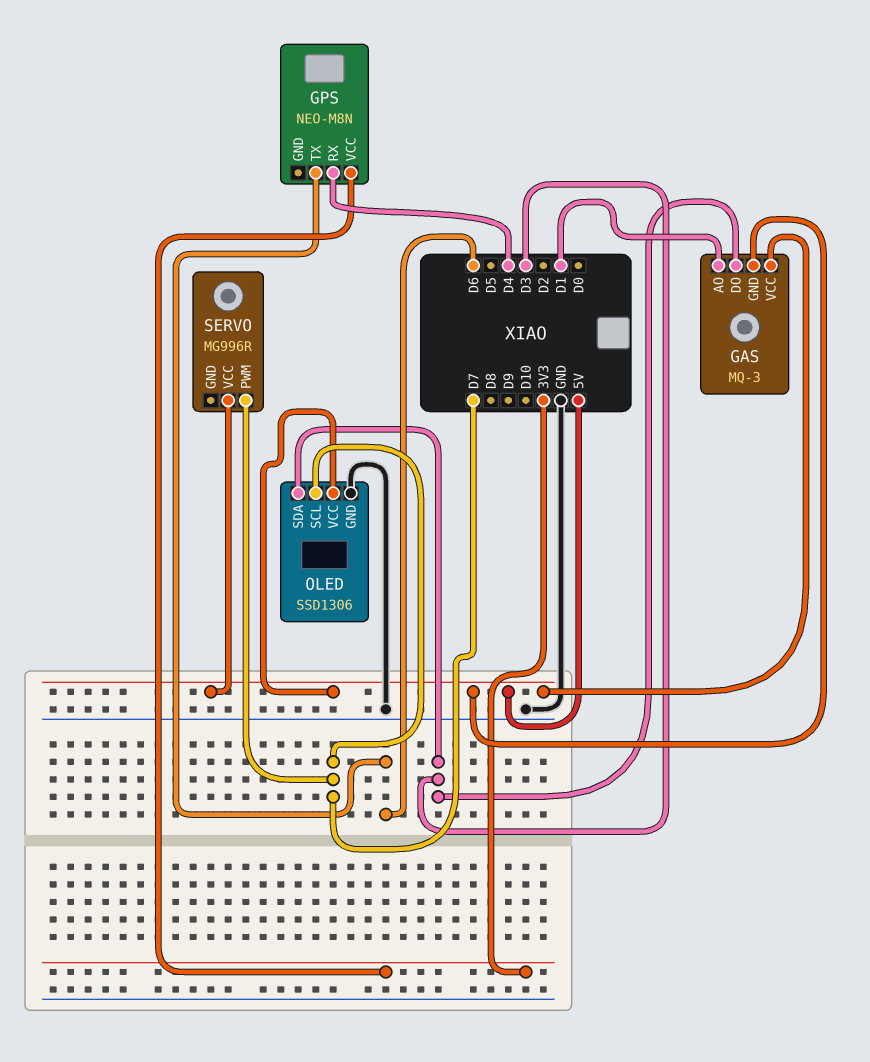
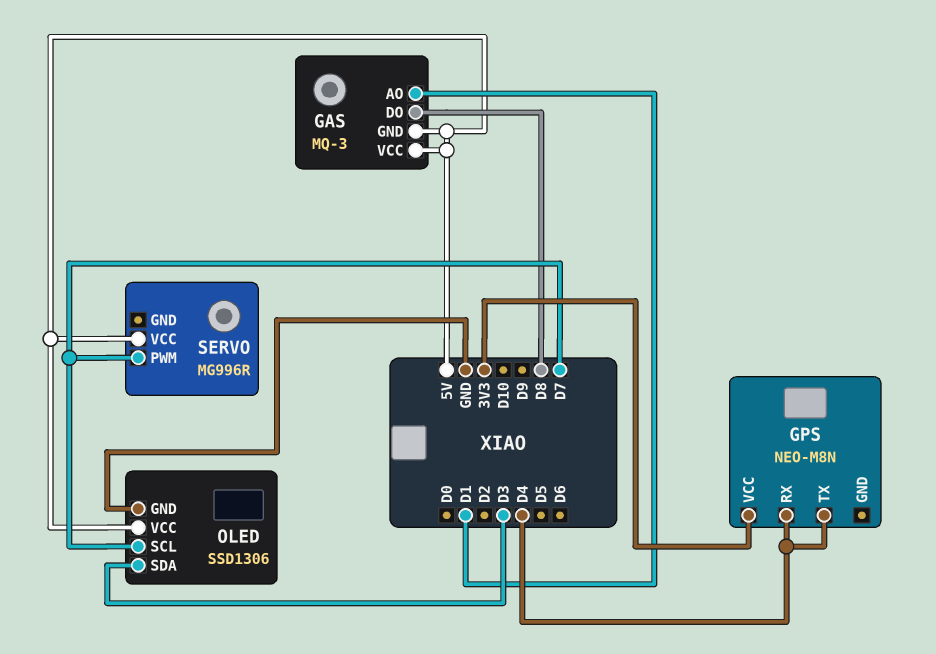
GAS pin DO: D3 -> D8
GPS pin TX: D6 -> D4

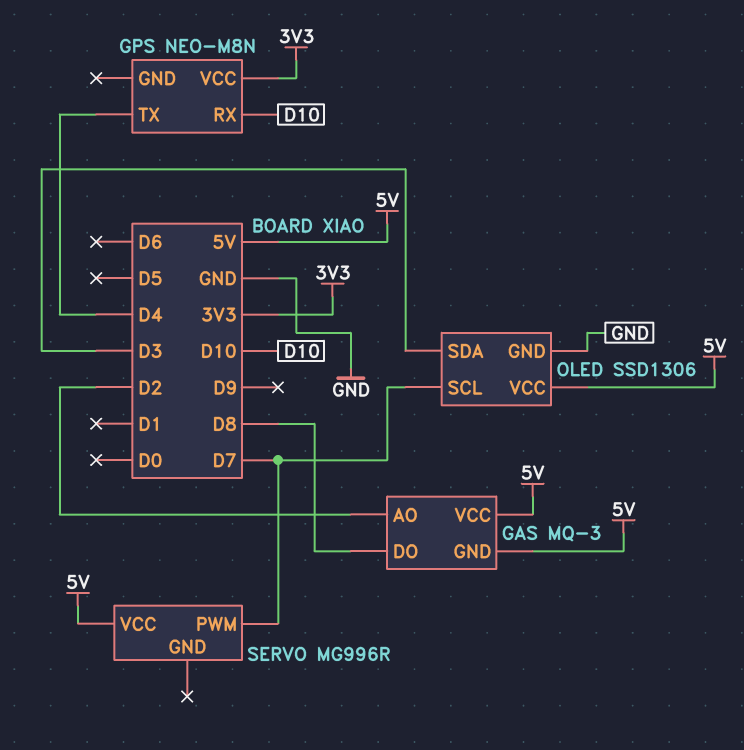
GAS pin AO: D1 -> D2
GPS pin RX: D4 -> D10

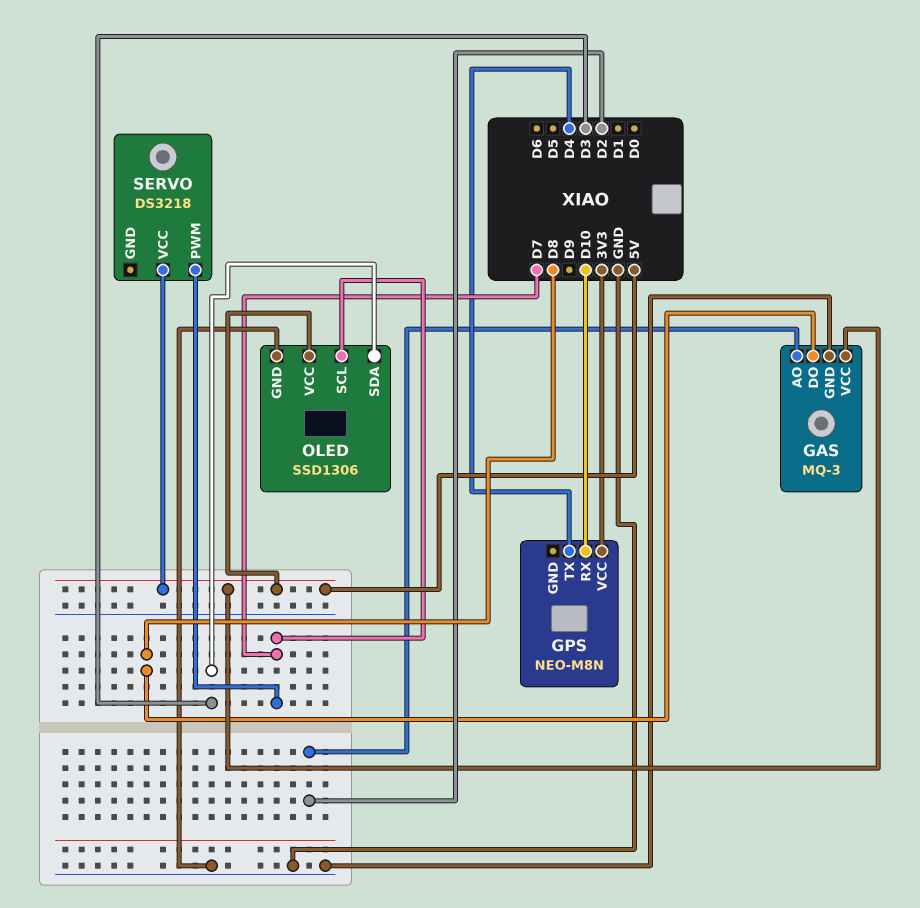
GAS pin GND: 5V -> GND
SERVO: MG996R -> DS3218

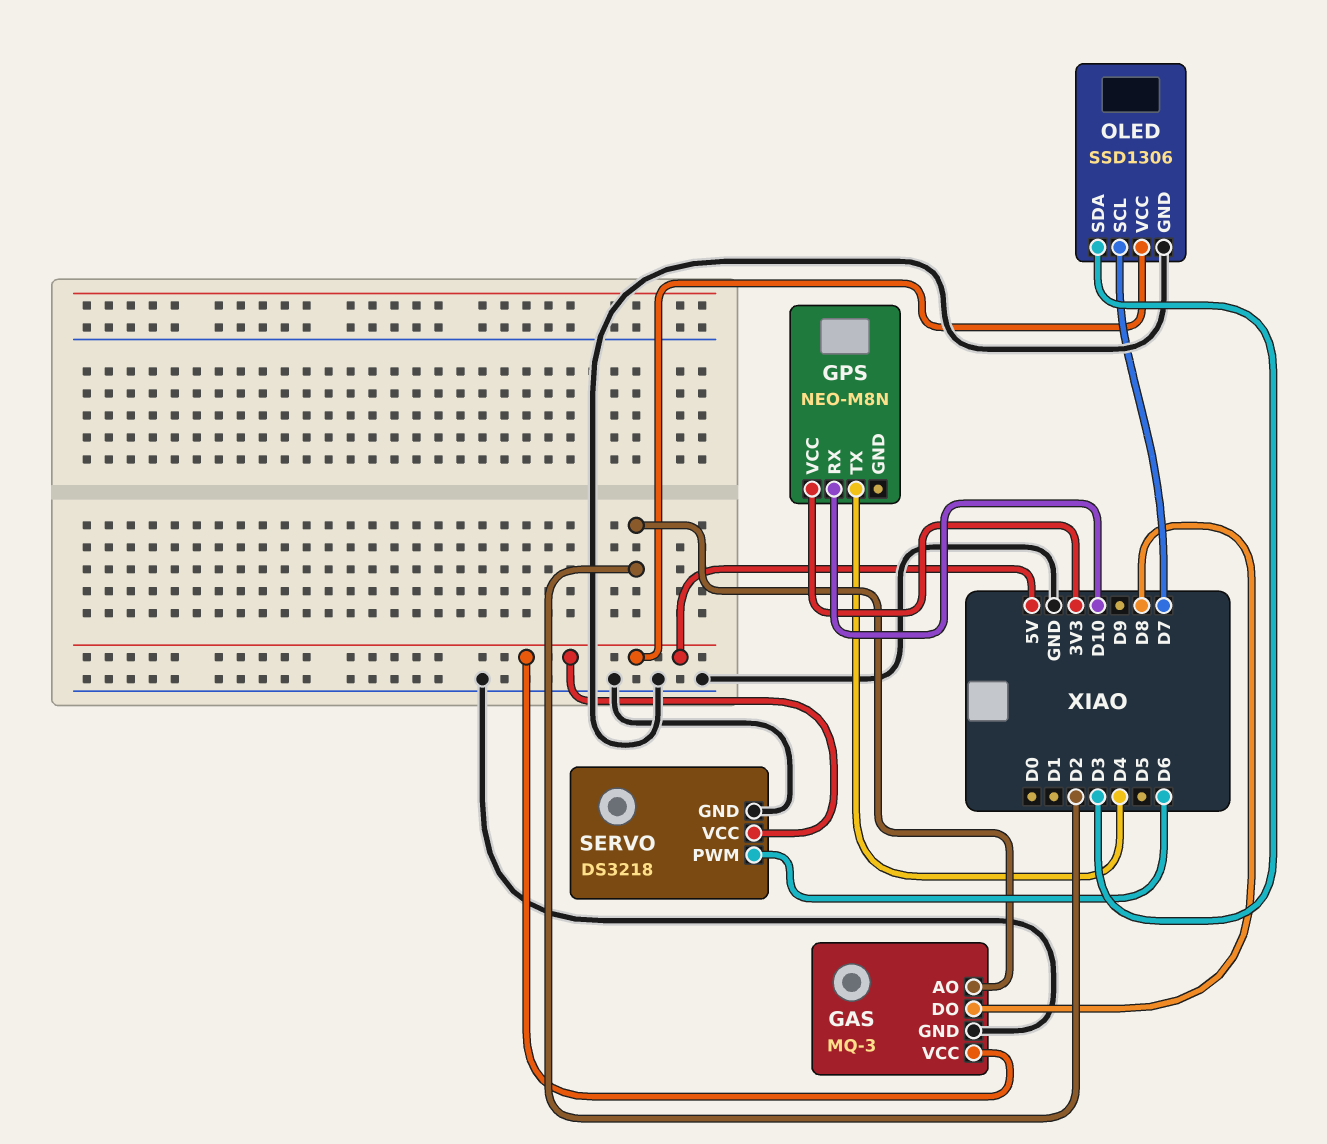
SERVO pin GND: none -> GND
SERVO pin PWM: D7 -> D6

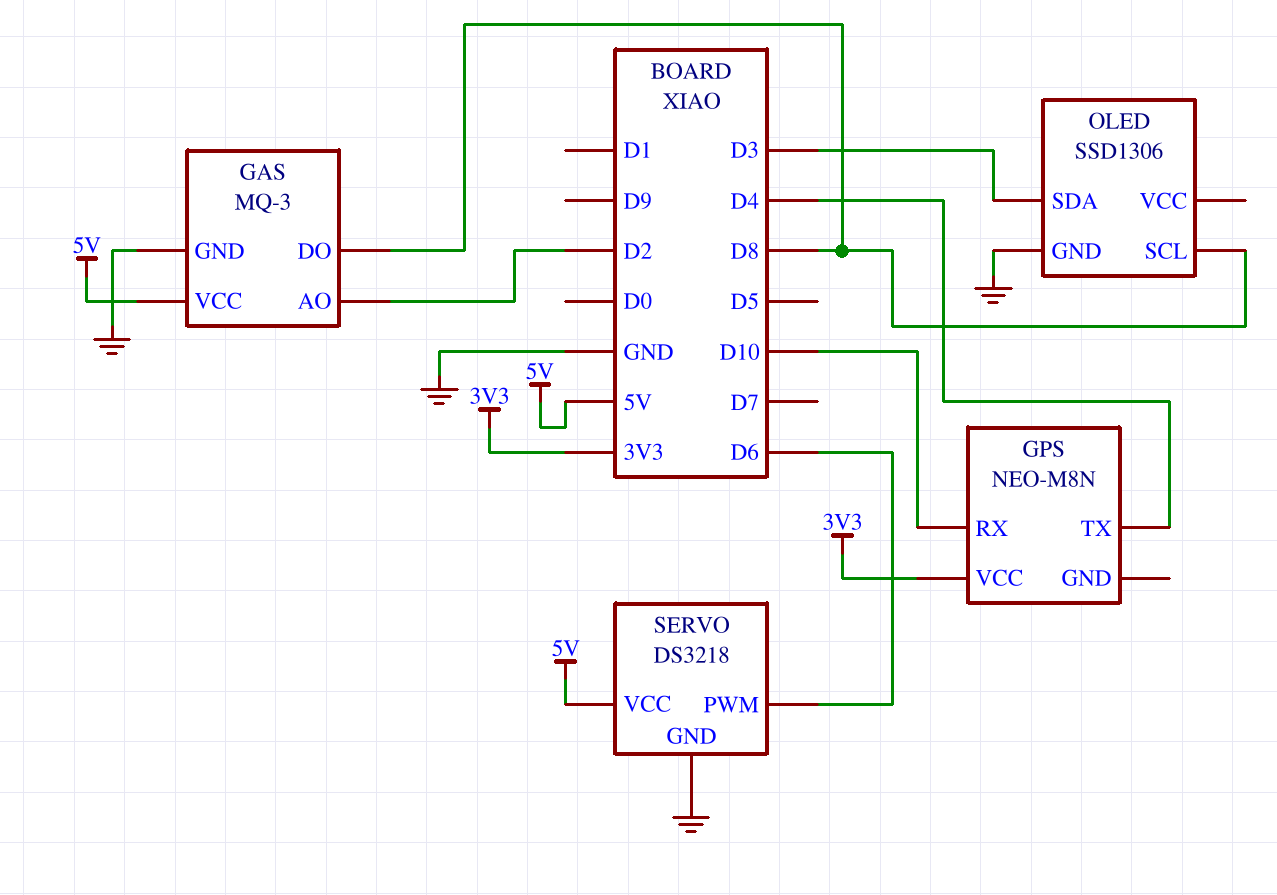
OLED pin SCL: D7 -> D8
OLED pin VCC: 5V -> none

